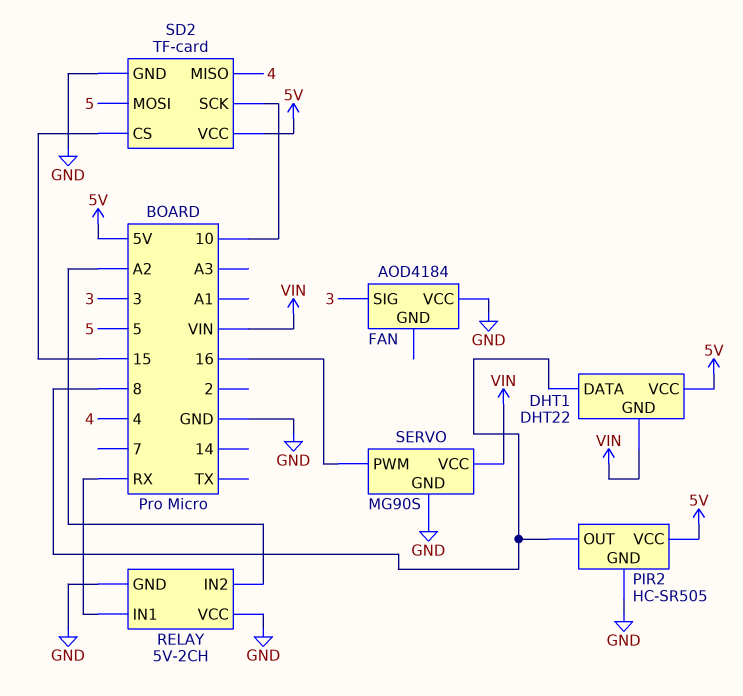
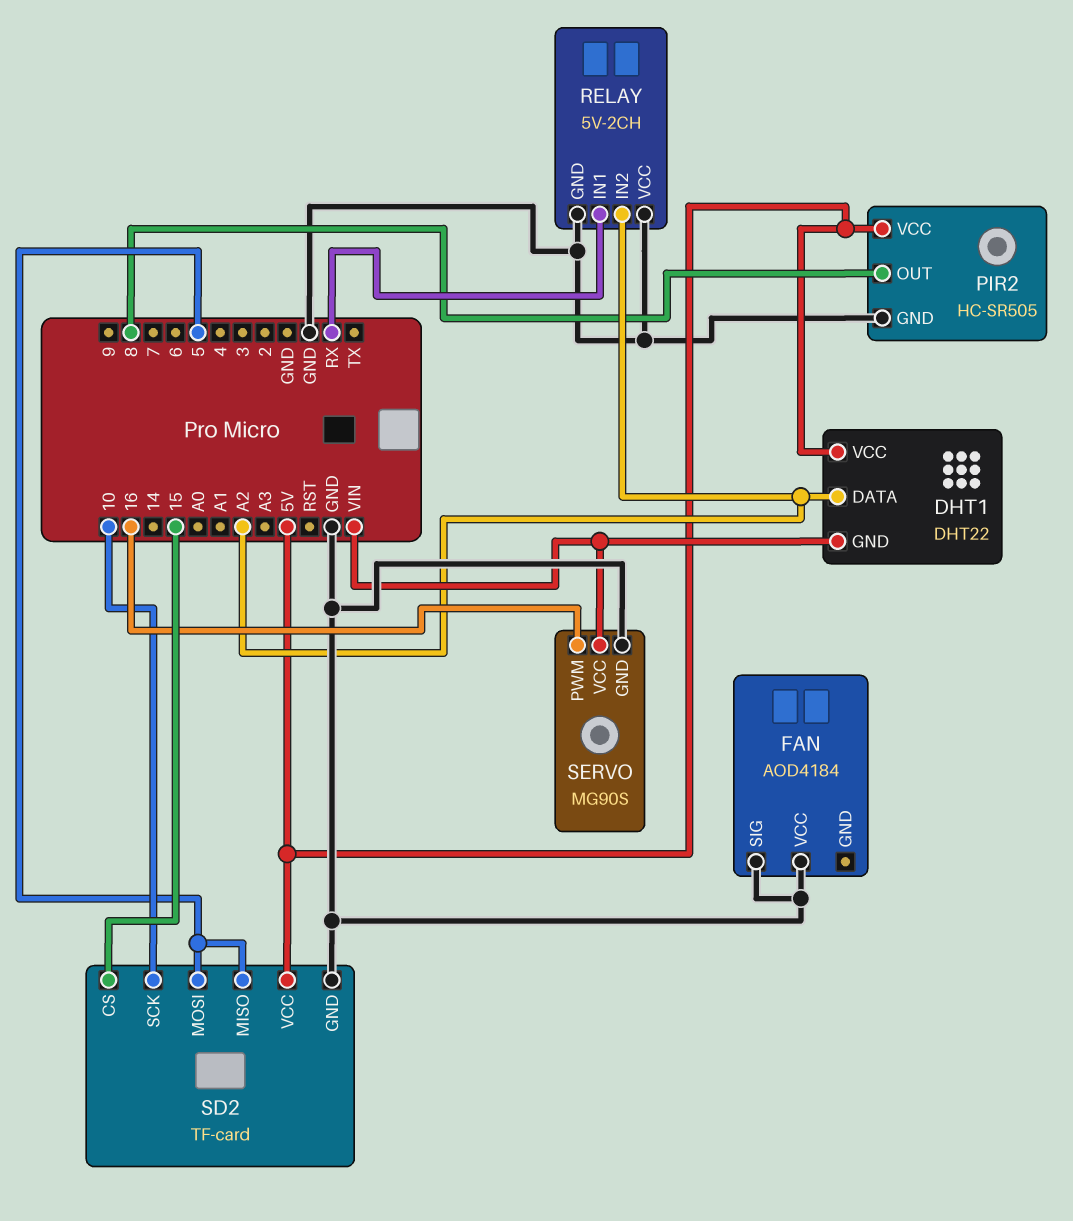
DHT1 pin DATA: 8 -> A2
FAN pin SIG: 3 -> GND
SD2 pin MISO: 4 -> 5

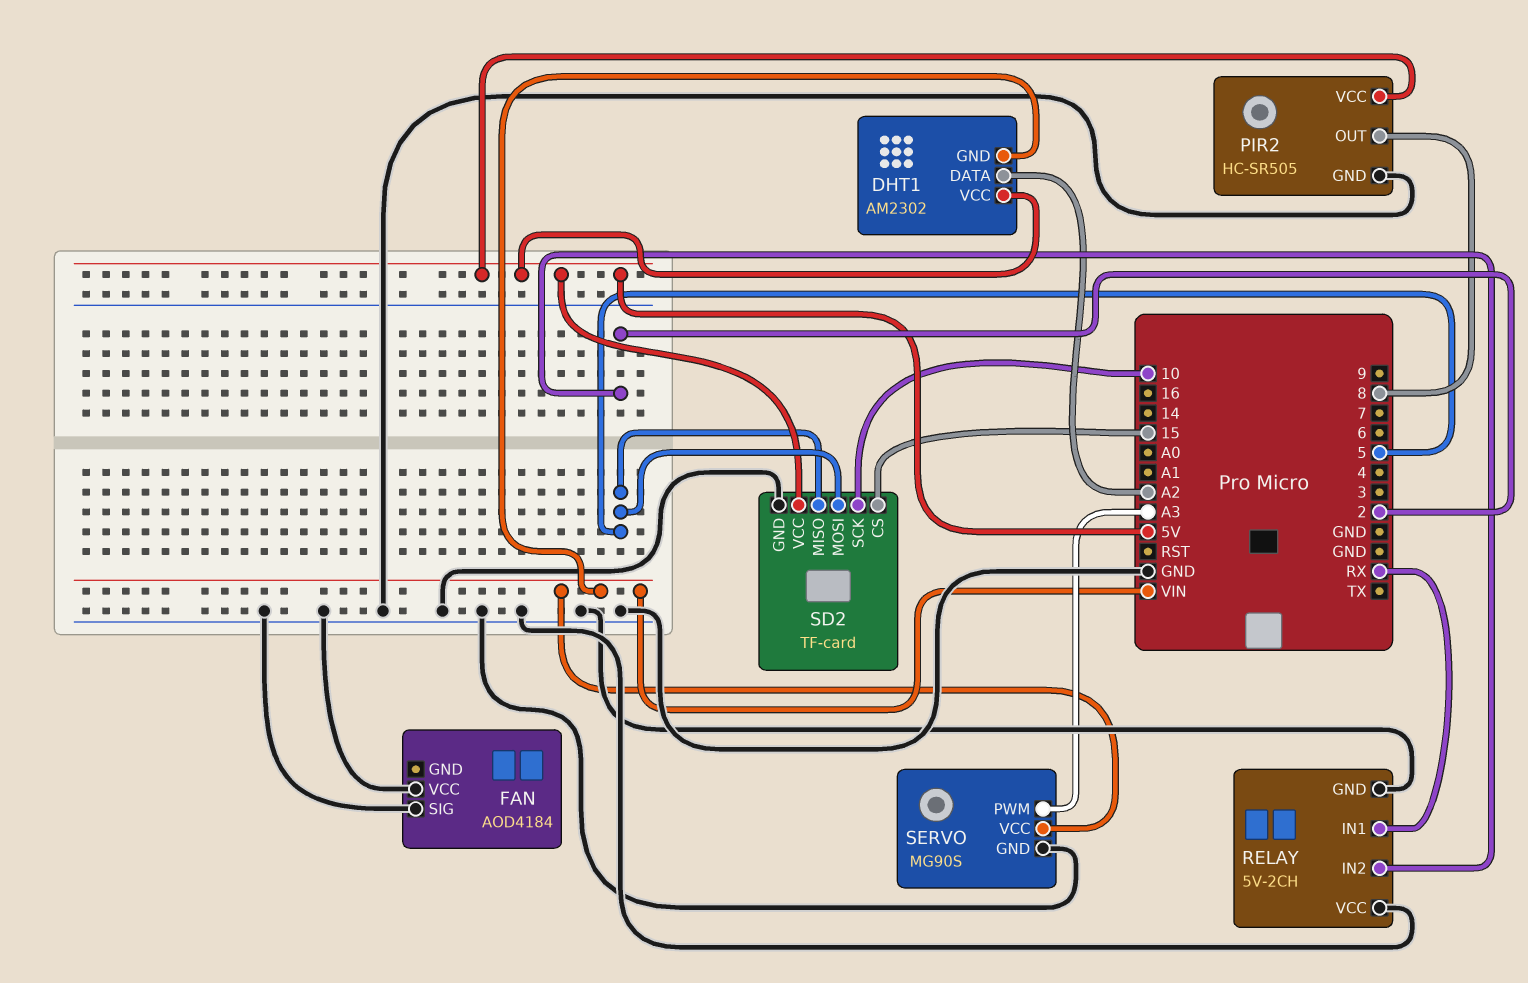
DHT1: DHT22 -> AM2302
RELAY pin IN2: A2 -> 2
SERVO pin PWM: 16 -> A3

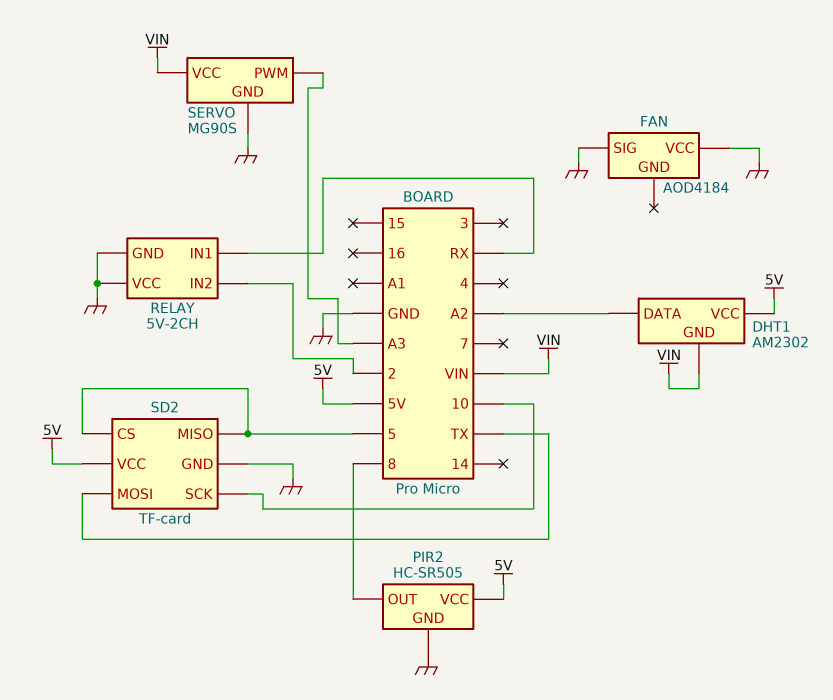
SD2 pin CS: 15 -> 5
SD2 pin MOSI: 5 -> TX

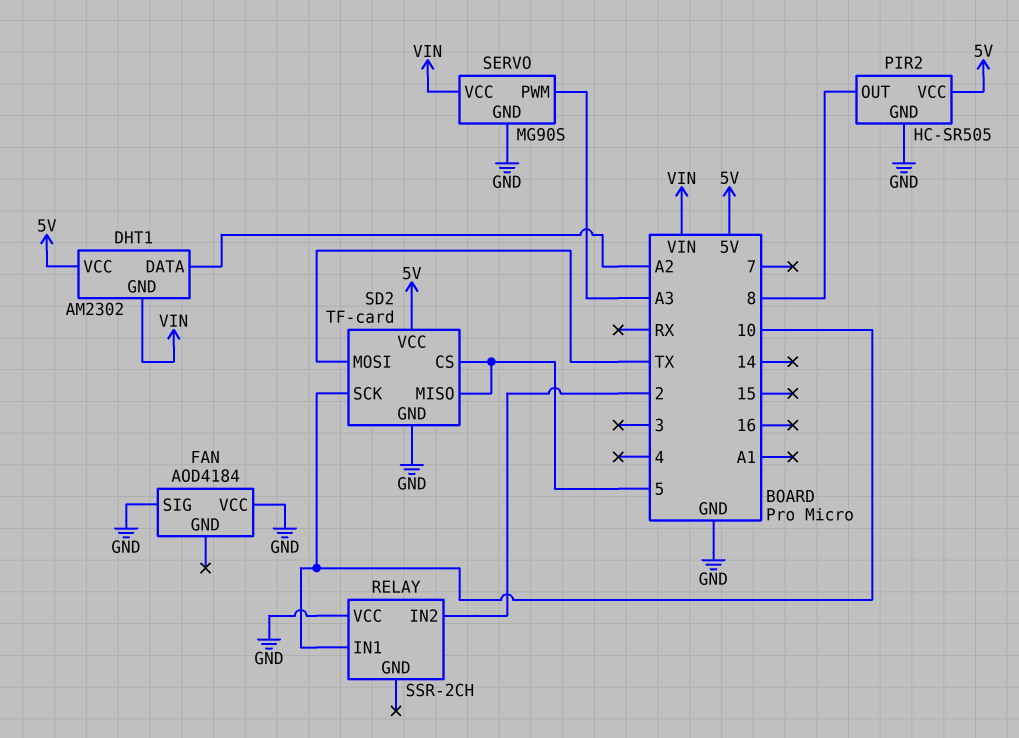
RELAY: 5V-2CH -> SSR-2CH
RELAY pin GND: GND -> none
RELAY pin IN1: RX -> 10

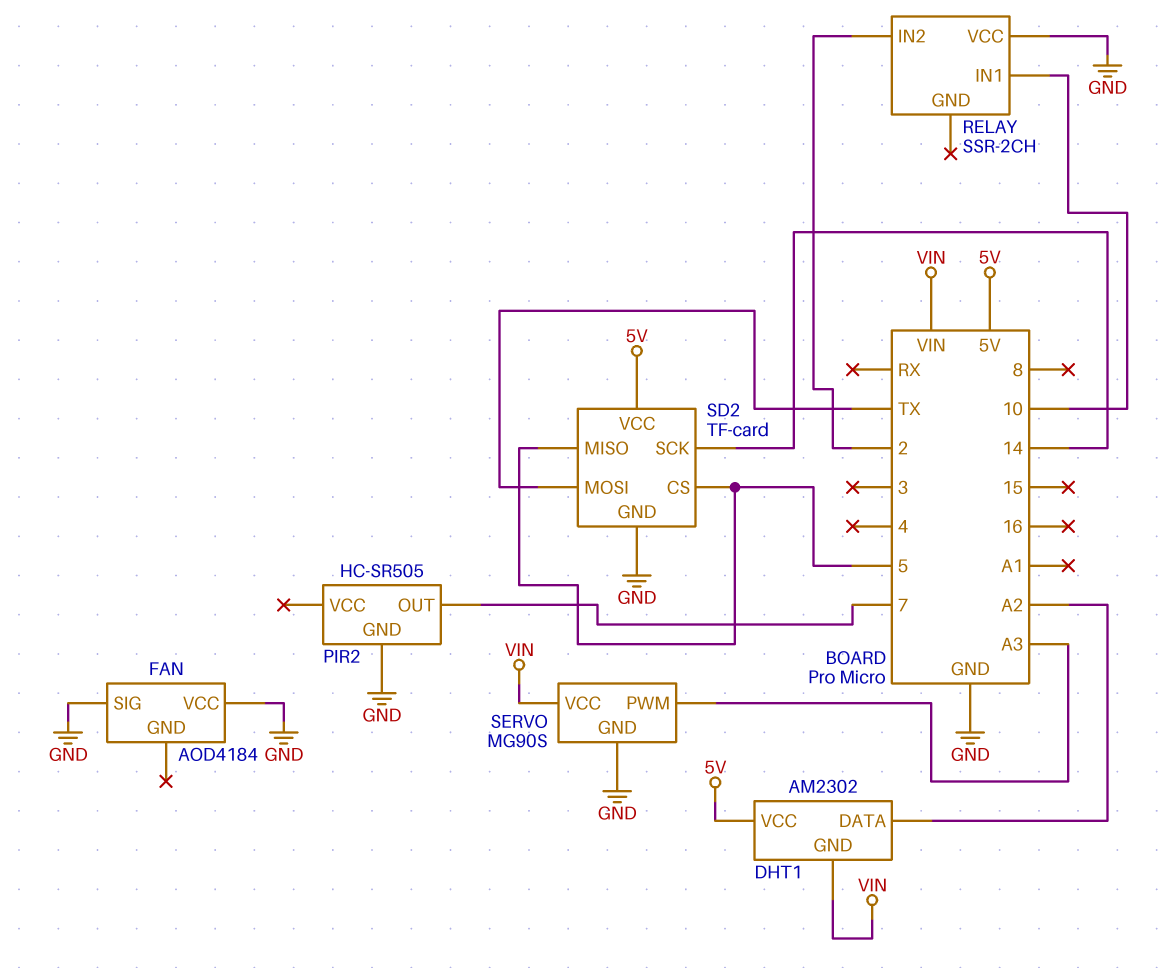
PIR2 pin OUT: 8 -> 7
PIR2 pin VCC: 5V -> none
SD2 pin SCK: 10 -> 14

